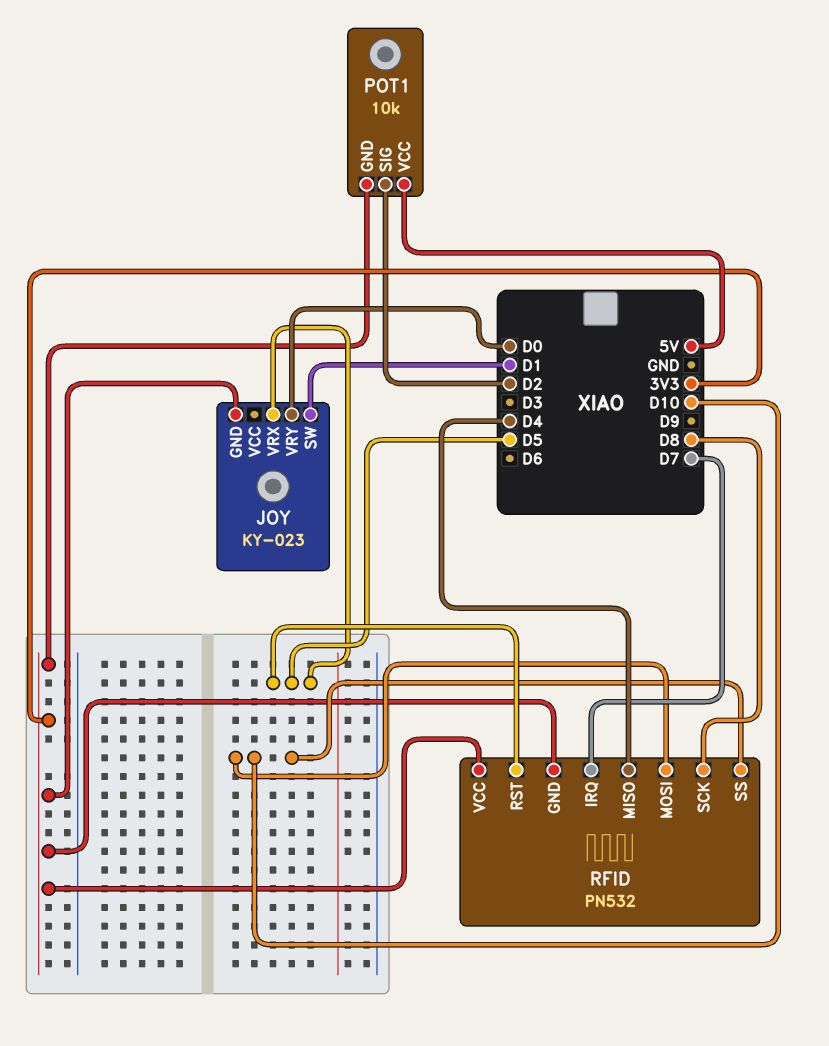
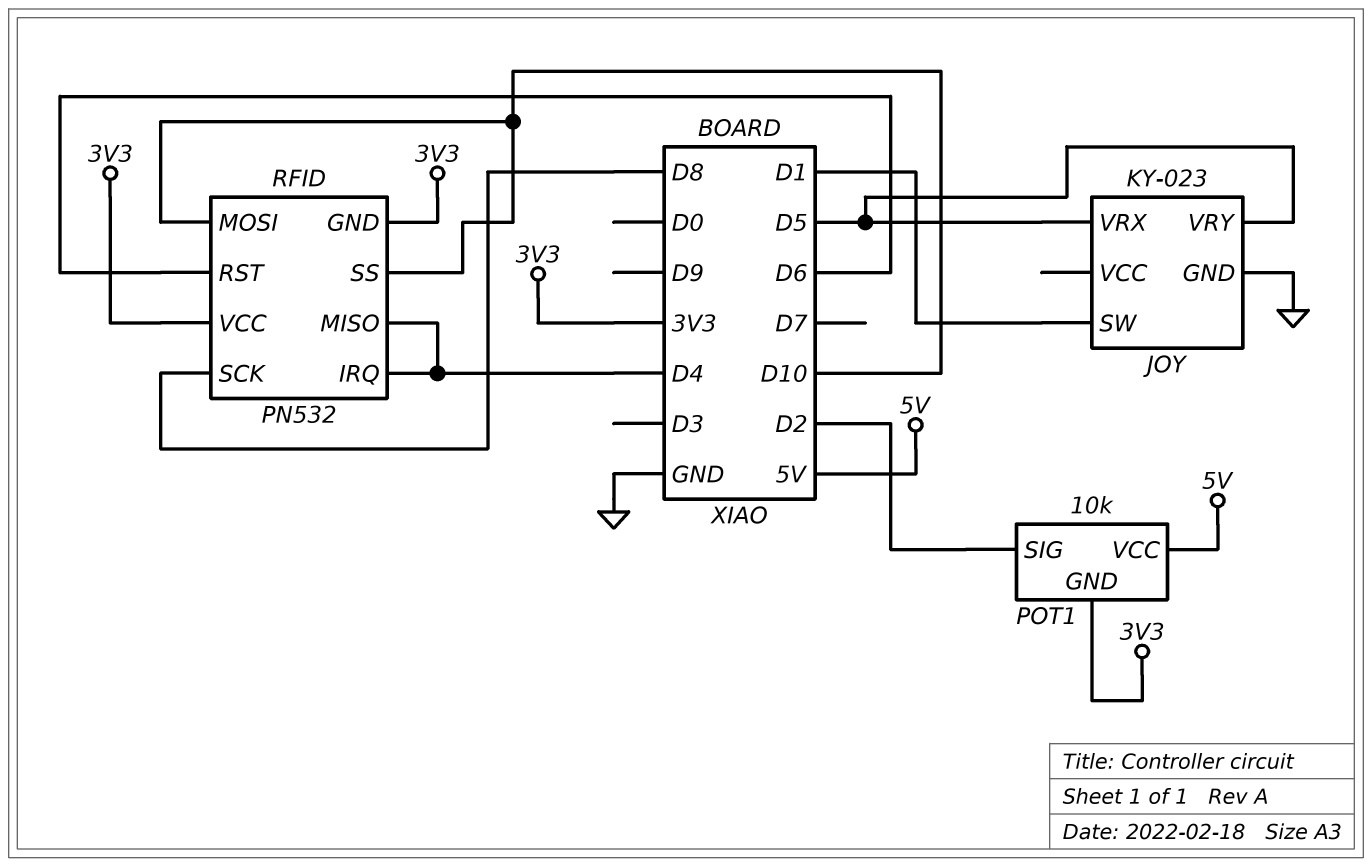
JOY pin GND: 3V3 -> GND
JOY pin VRY: D0 -> D5
RFID pin IRQ: D7 -> D4
RFID pin RST: D5 -> D6

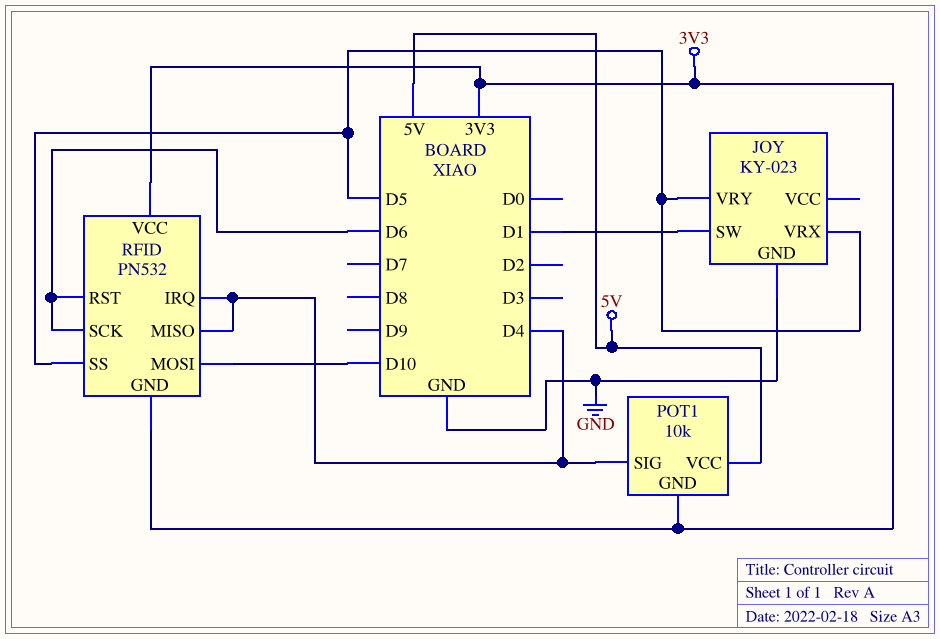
POT1 pin SIG: D2 -> D4
RFID pin SCK: D8 -> D6
RFID pin SS: D10 -> D5

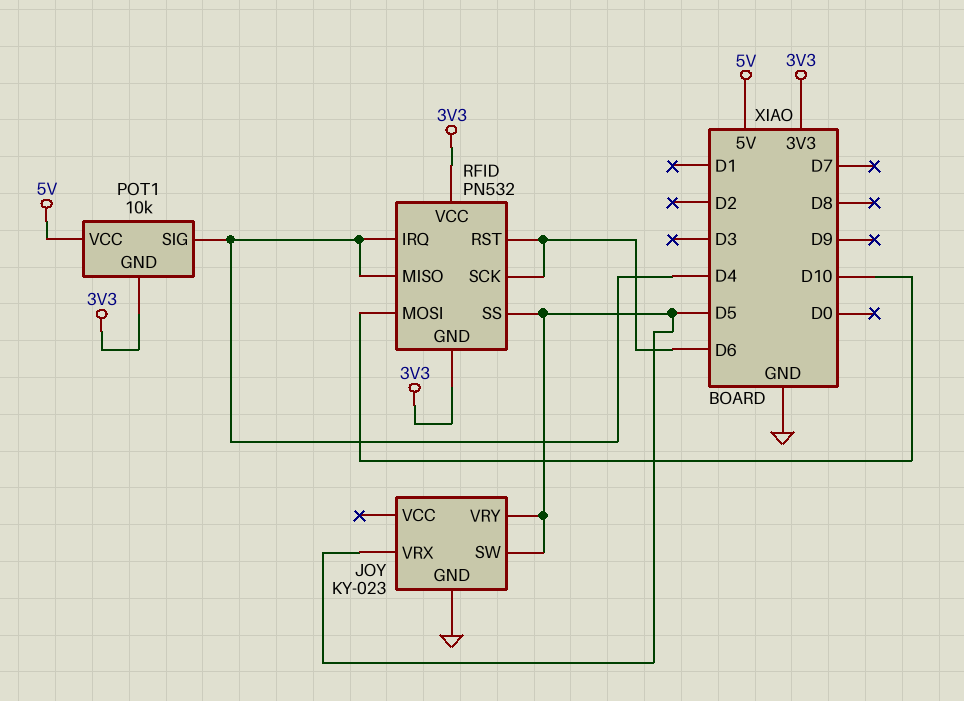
JOY pin SW: D1 -> D5

